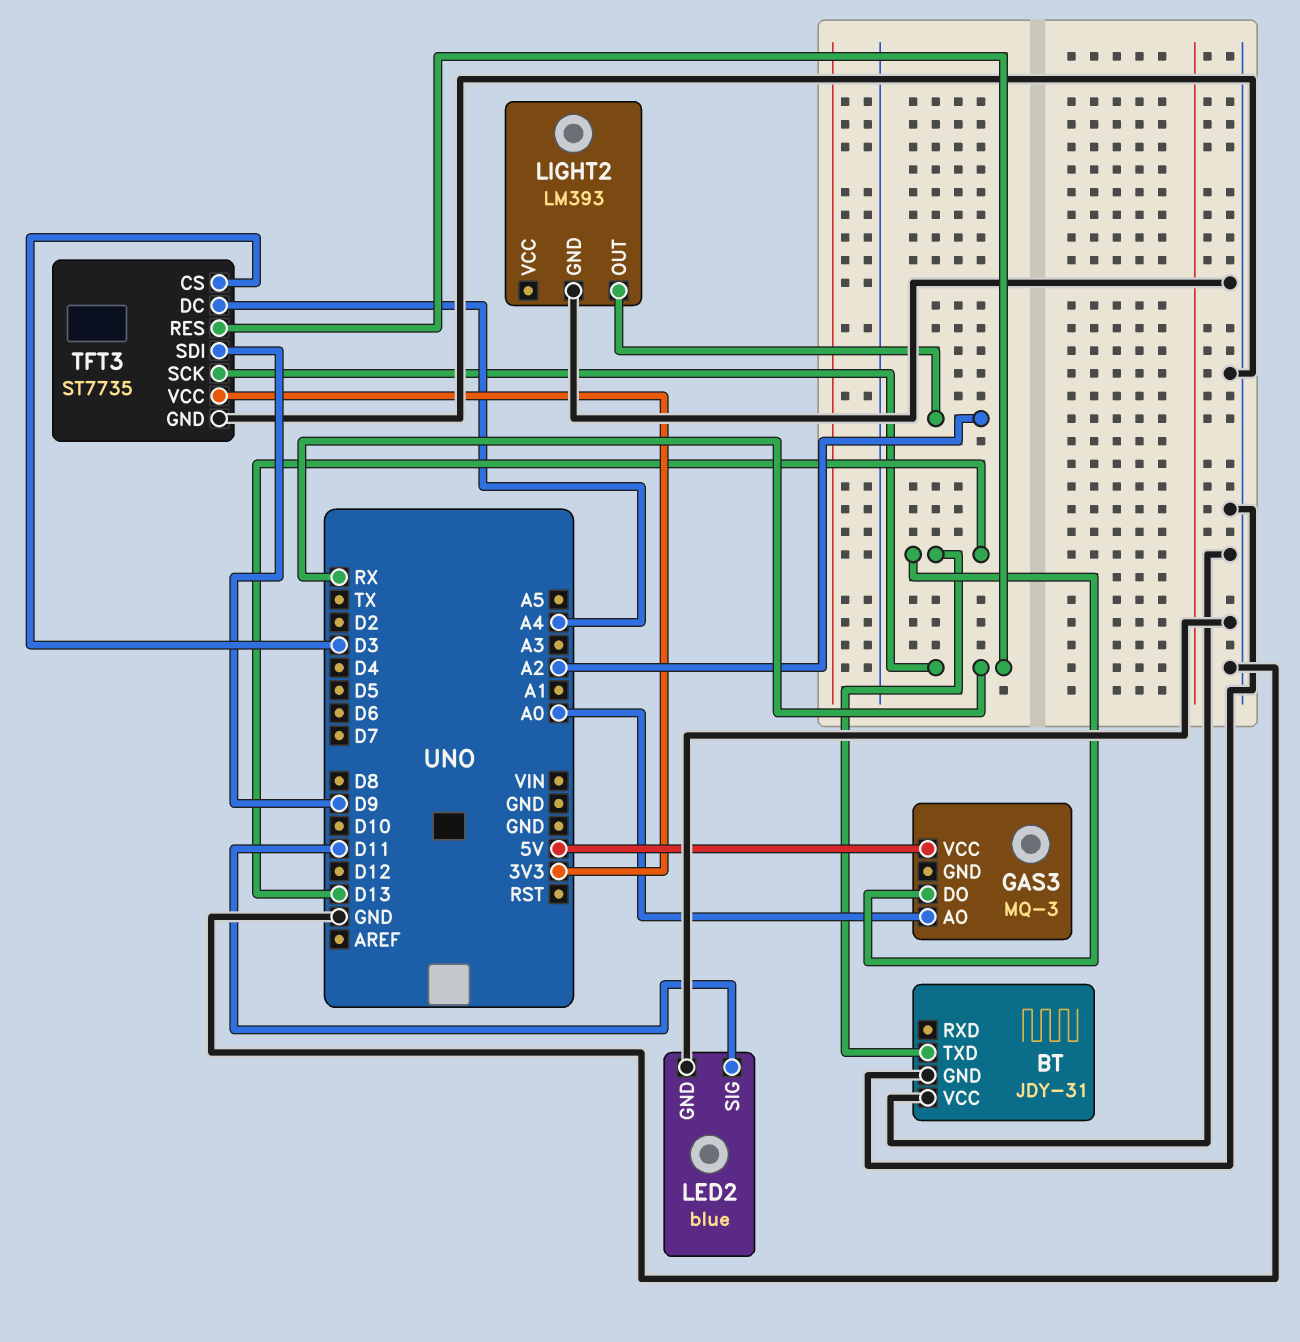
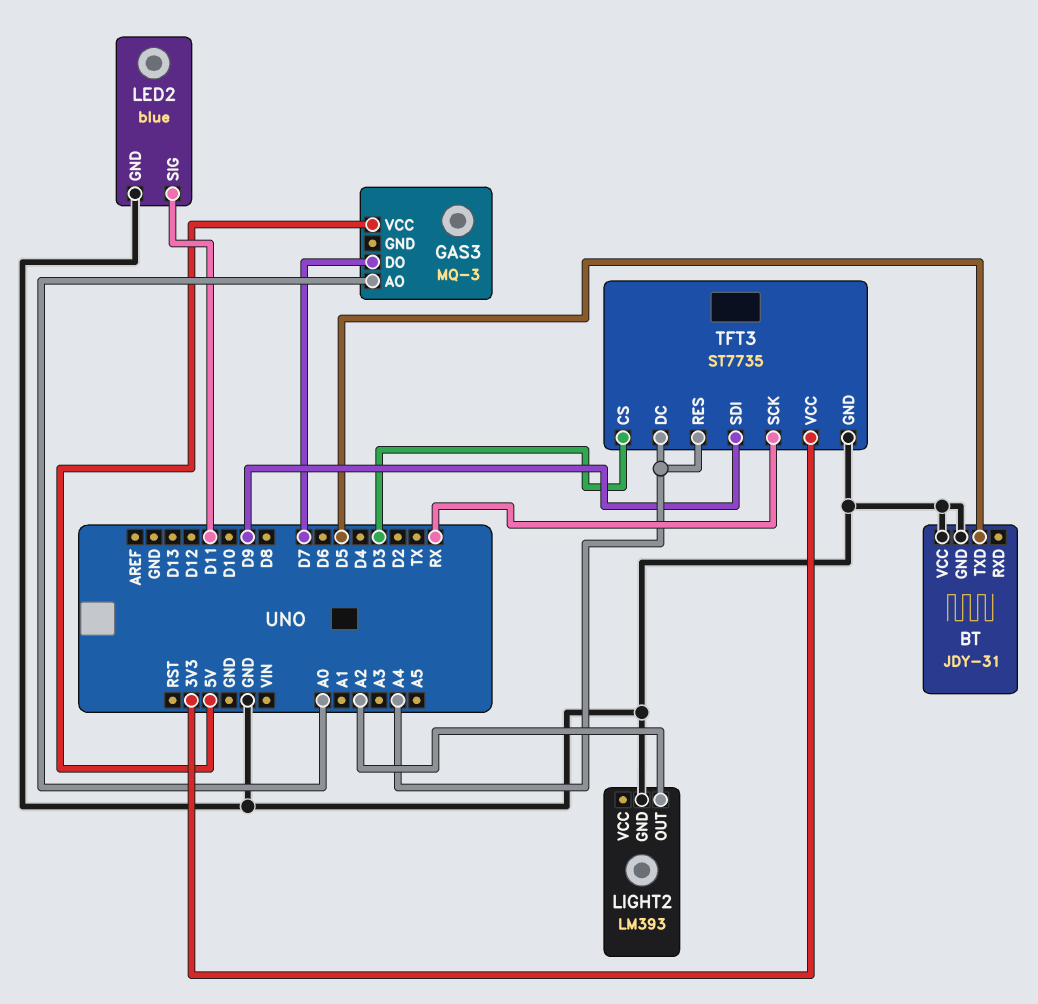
BT pin TXD: D13 -> D5
GAS3 pin DO: D13 -> D7
TFT3 pin RES: RX -> A4

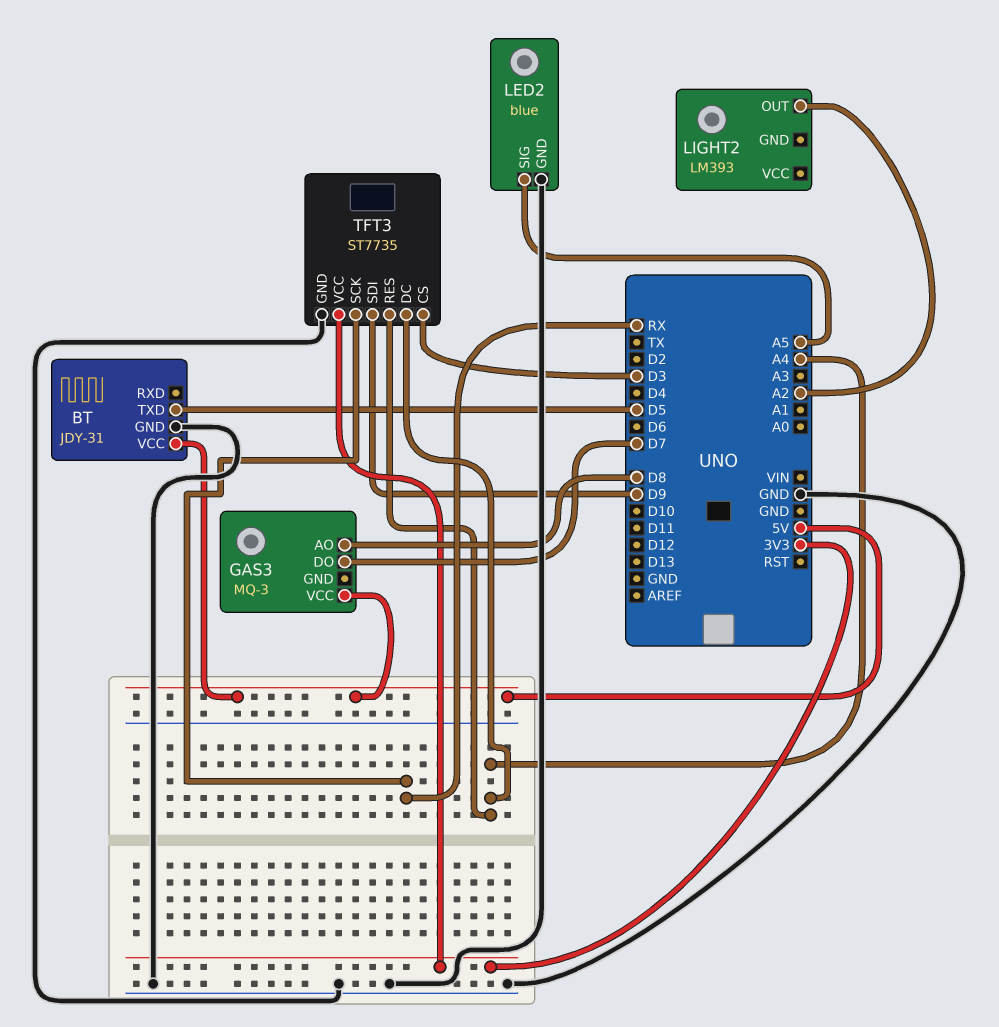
BT pin VCC: GND -> 5V
GAS3 pin AO: A0 -> D8
LED2 pin SIG: D11 -> A5
LIGHT2 pin GND: GND -> none

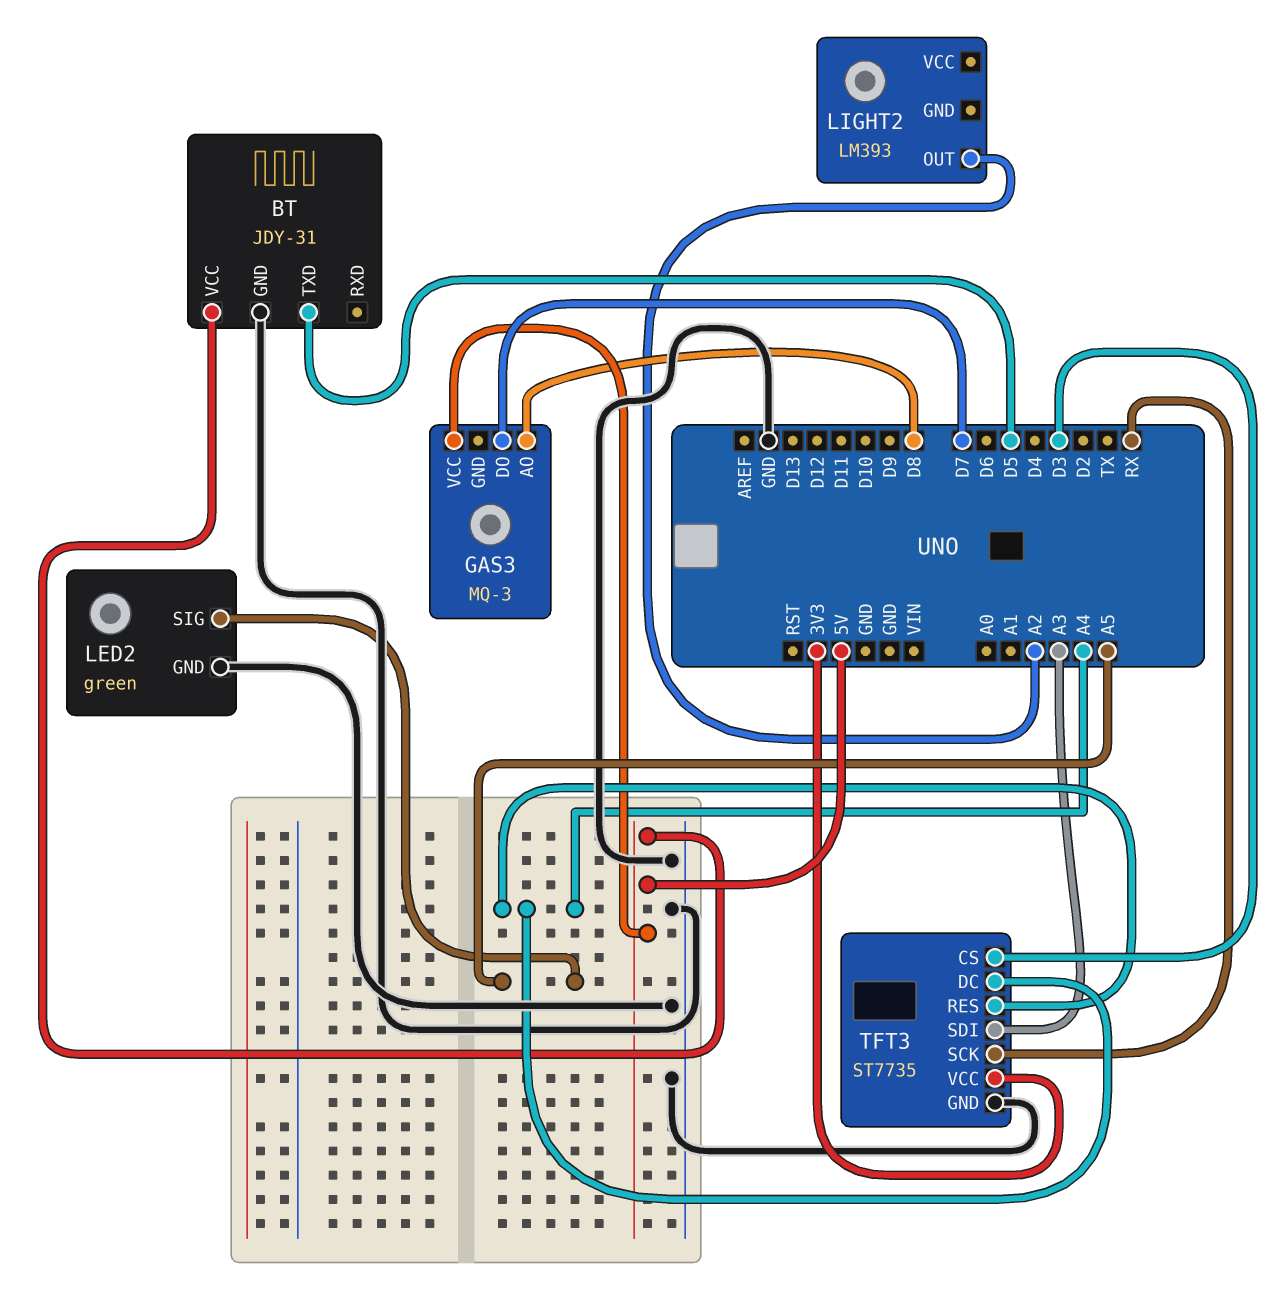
LED2: blue -> green
TFT3 pin SDI: D9 -> A3

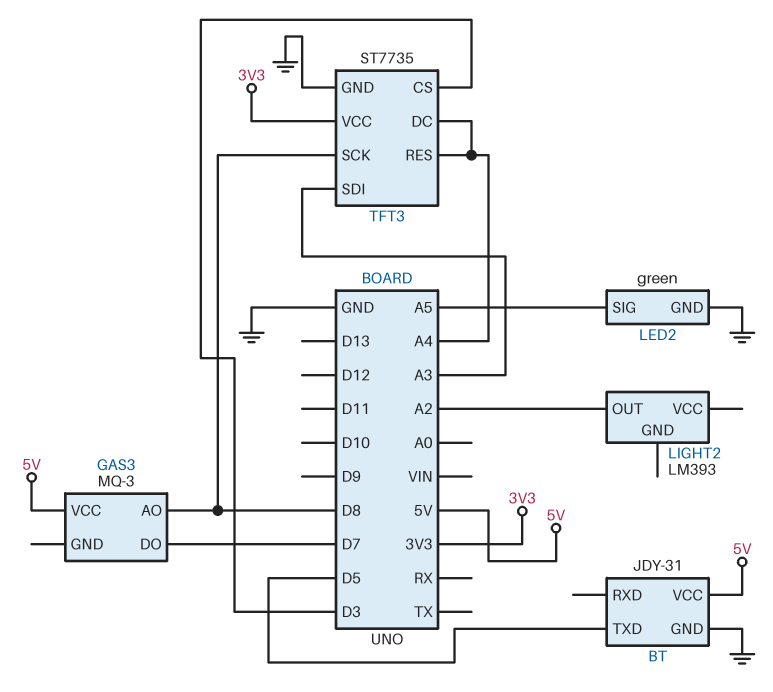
TFT3 pin SCK: RX -> D8

